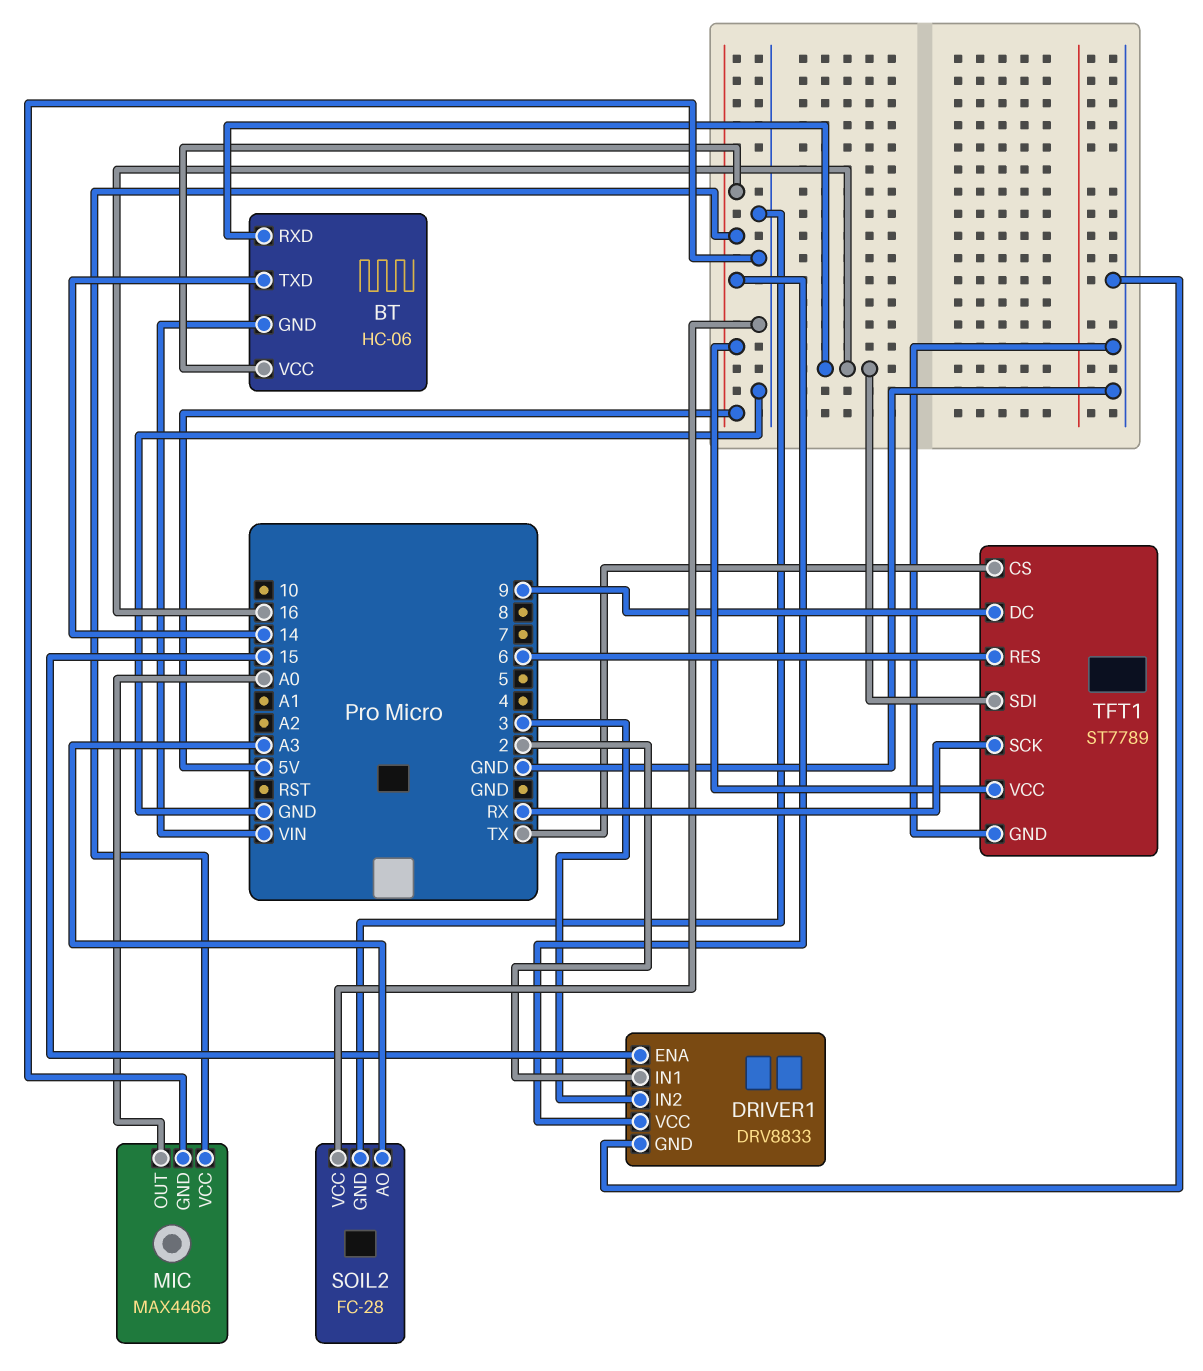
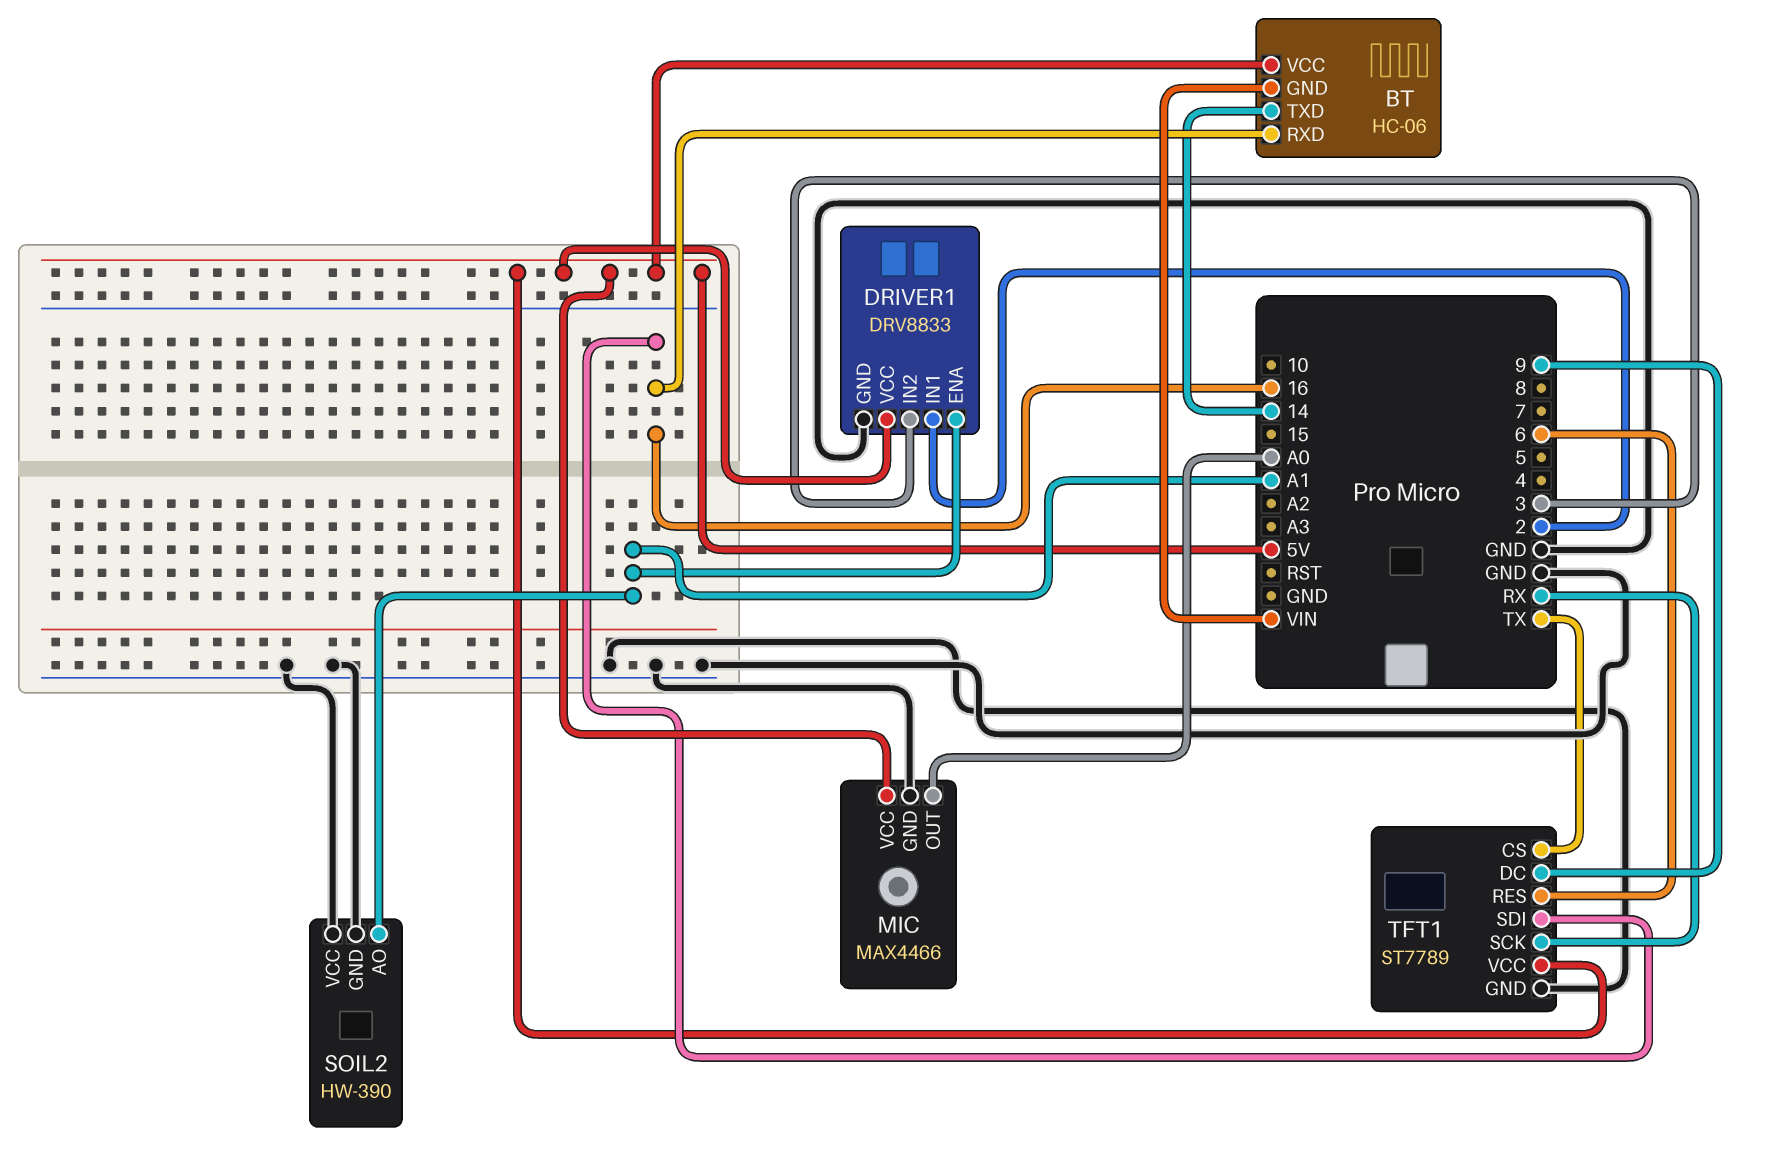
DRIVER1 pin ENA: 15 -> A1
SOIL2: FC-28 -> HW-390
SOIL2 pin AO: A3 -> A1

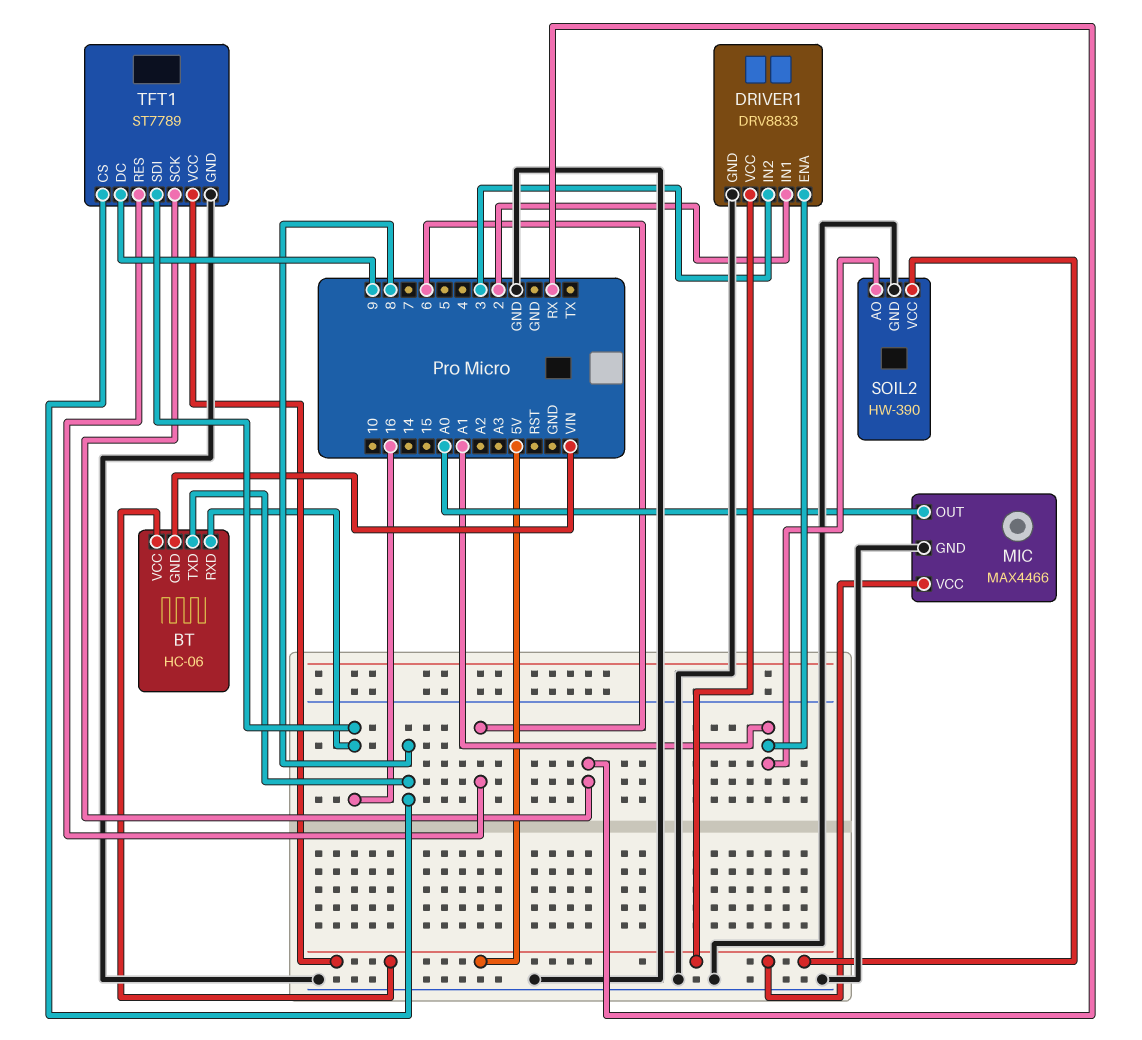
BT pin TXD: 14 -> 8
SOIL2 pin VCC: GND -> 5V
TFT1 pin CS: TX -> 8

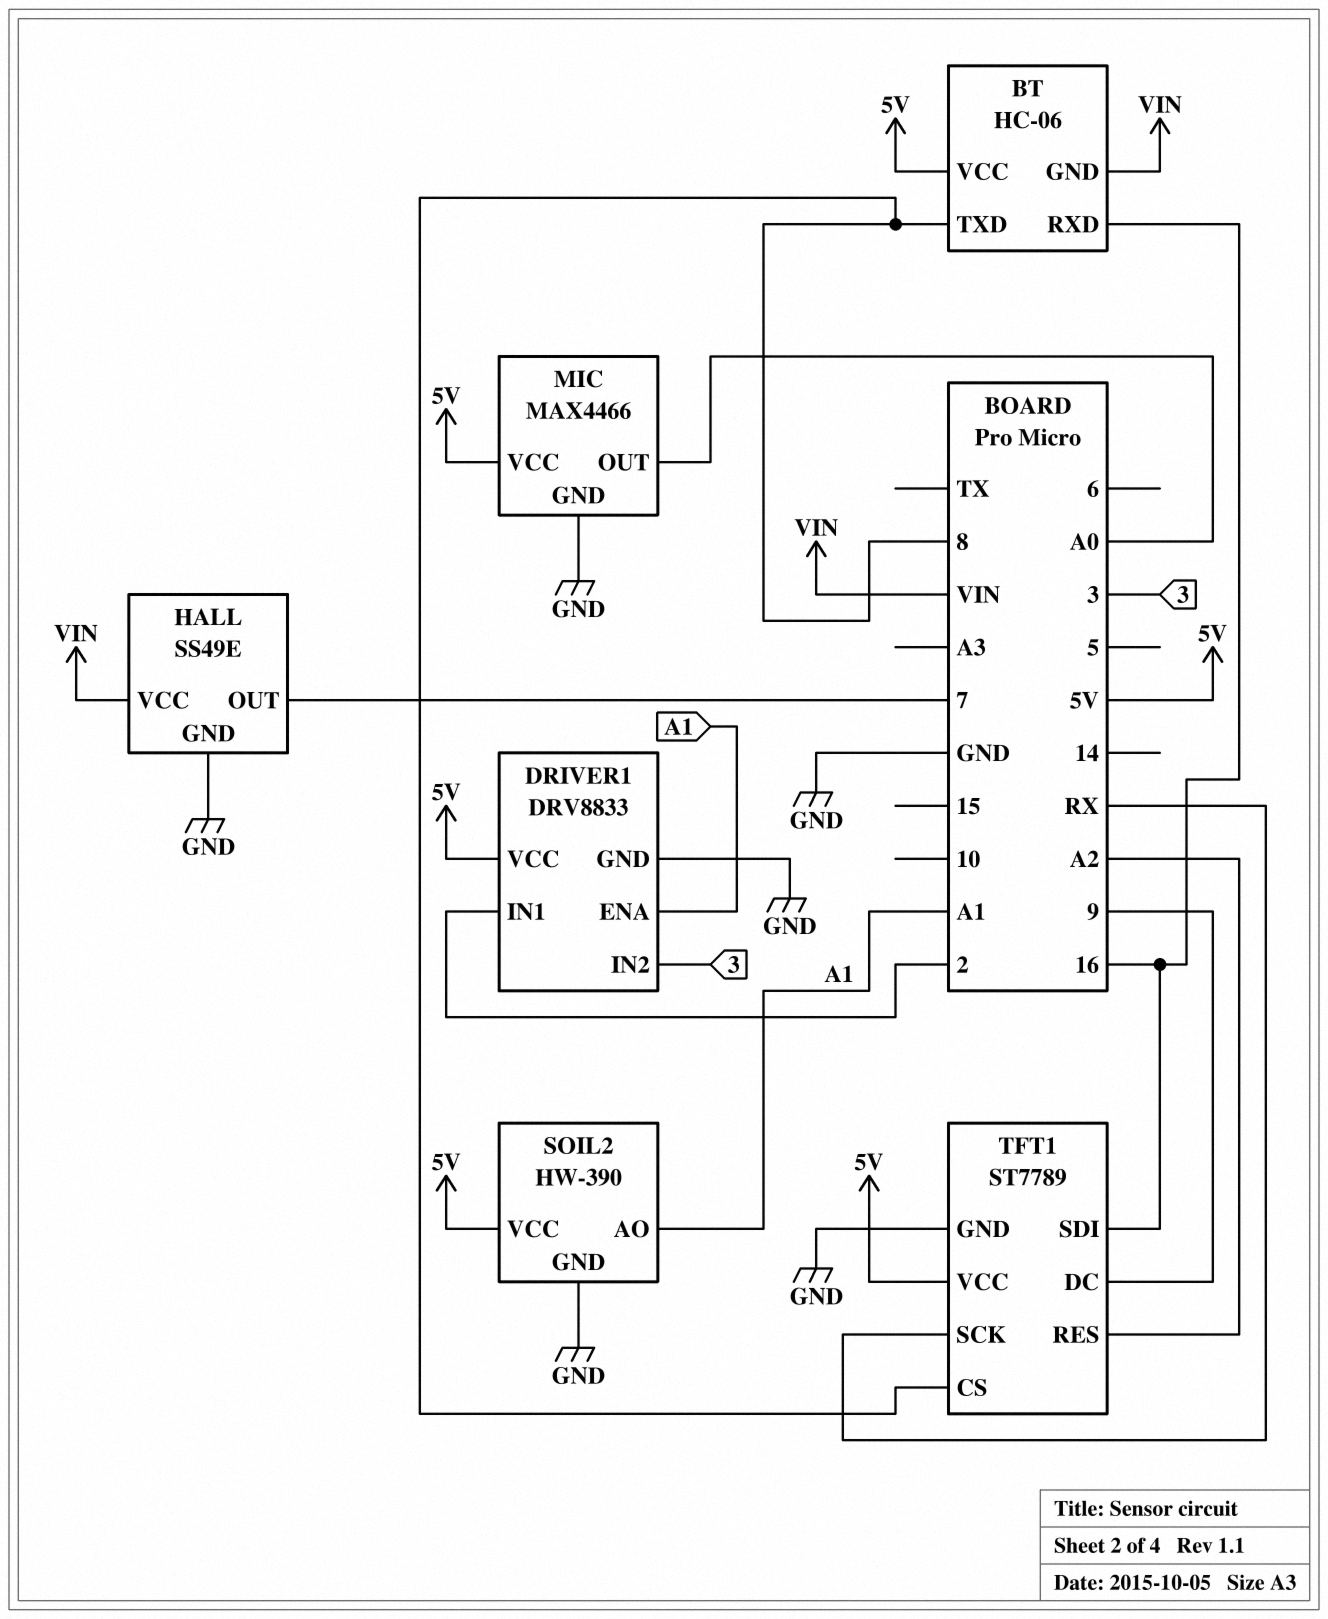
HALL: none -> SS49E
HALL pin GND: none -> GND
HALL pin OUT: none -> 7
HALL pin VCC: none -> VIN
TFT1 pin RES: 6 -> A2

